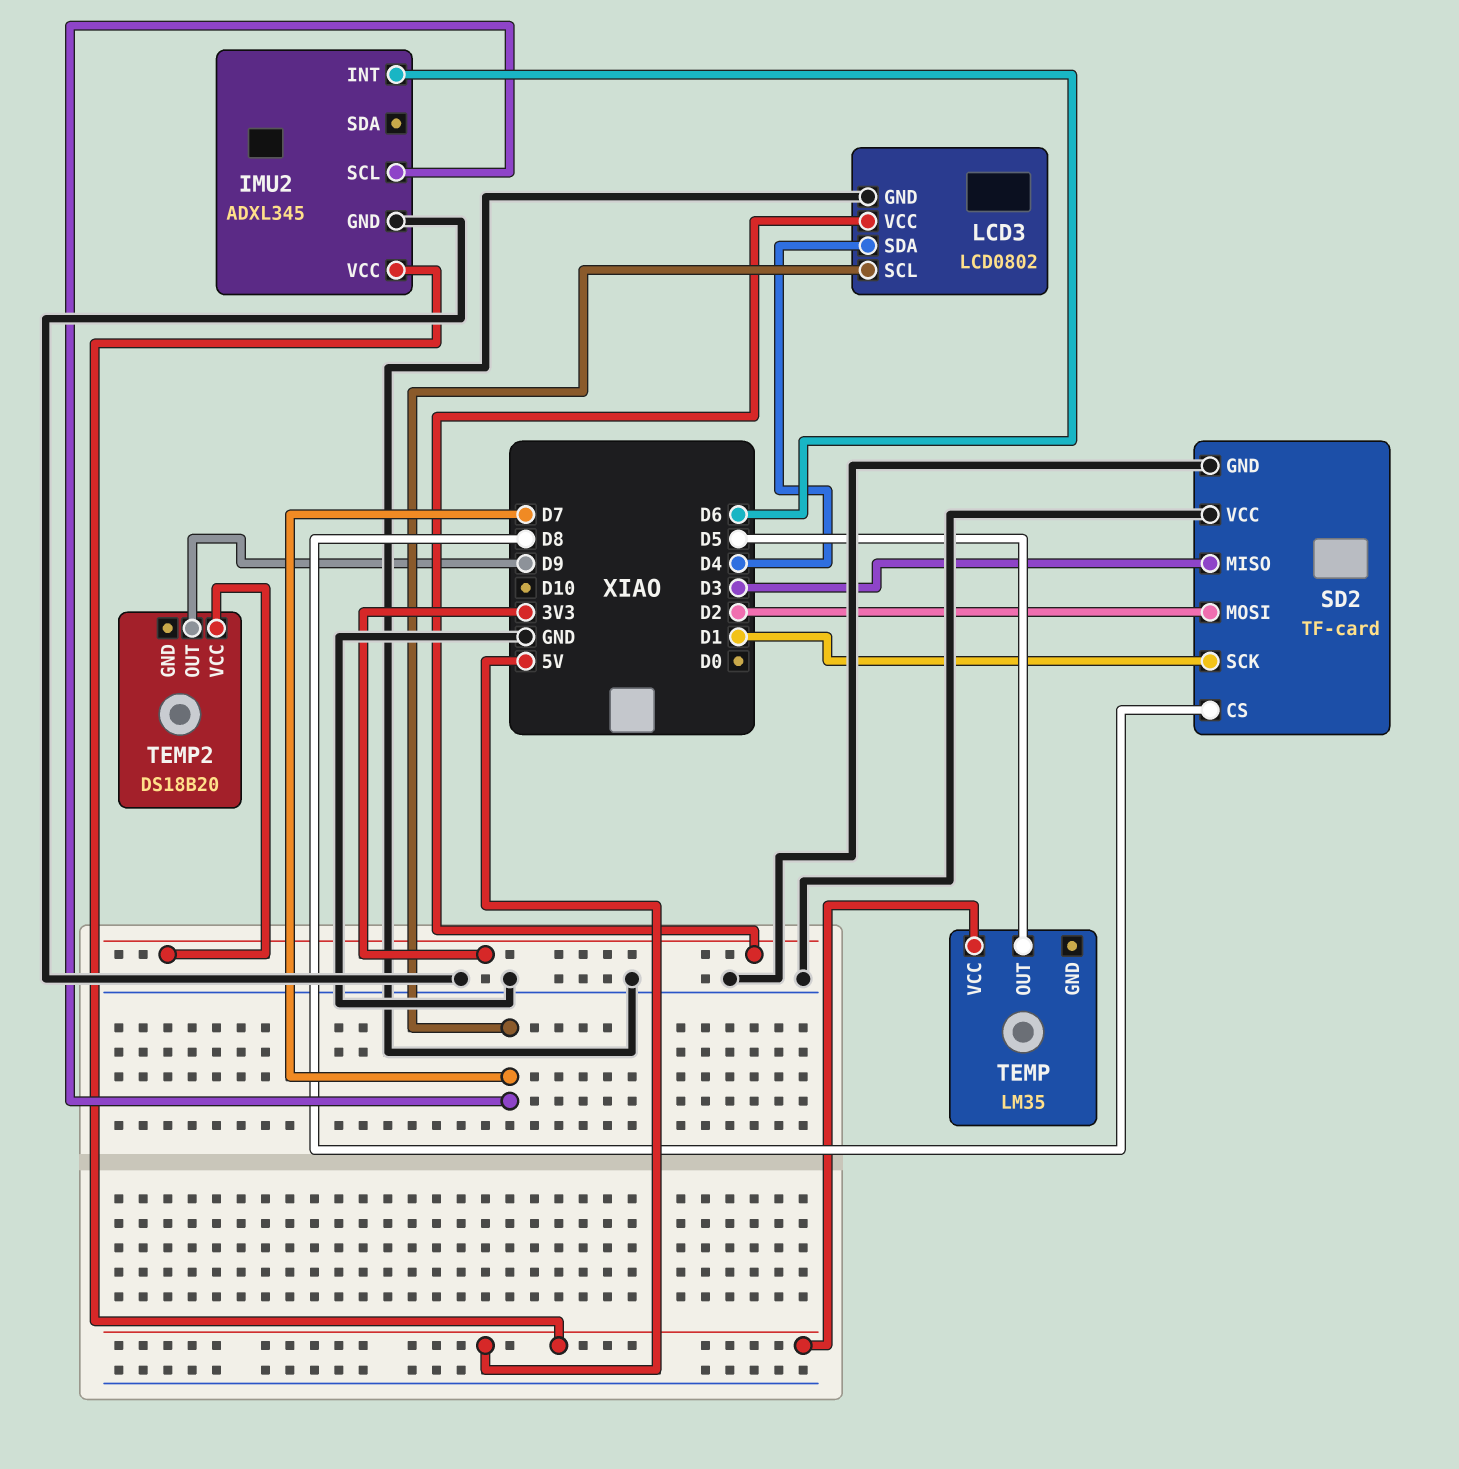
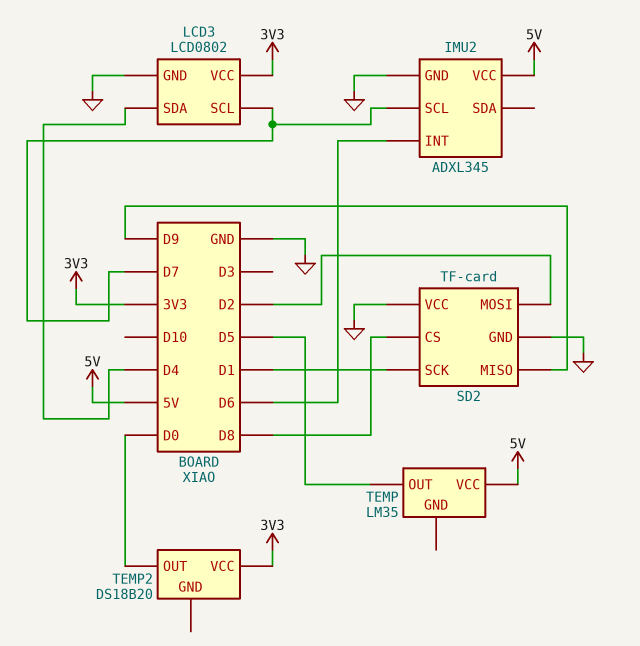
SD2 pin MISO: D3 -> D9
TEMP2 pin OUT: D9 -> D0

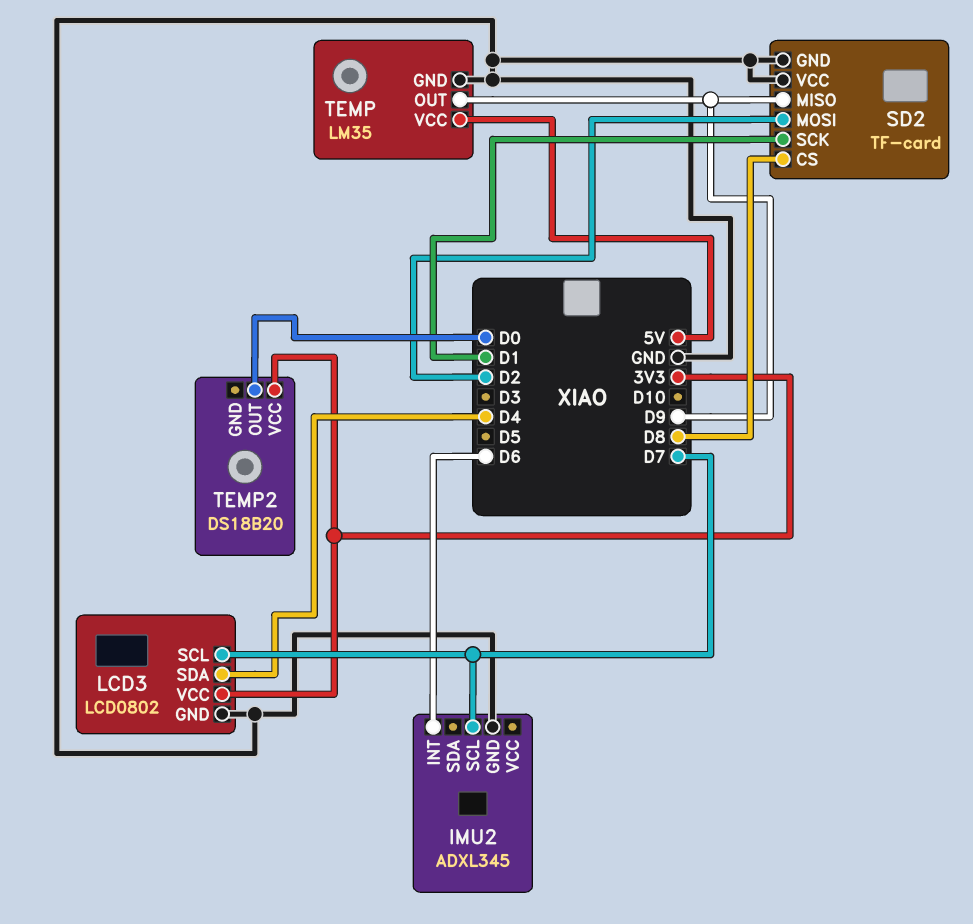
IMU2 pin VCC: 5V -> none
TEMP pin GND: none -> GND
TEMP pin OUT: D5 -> D9

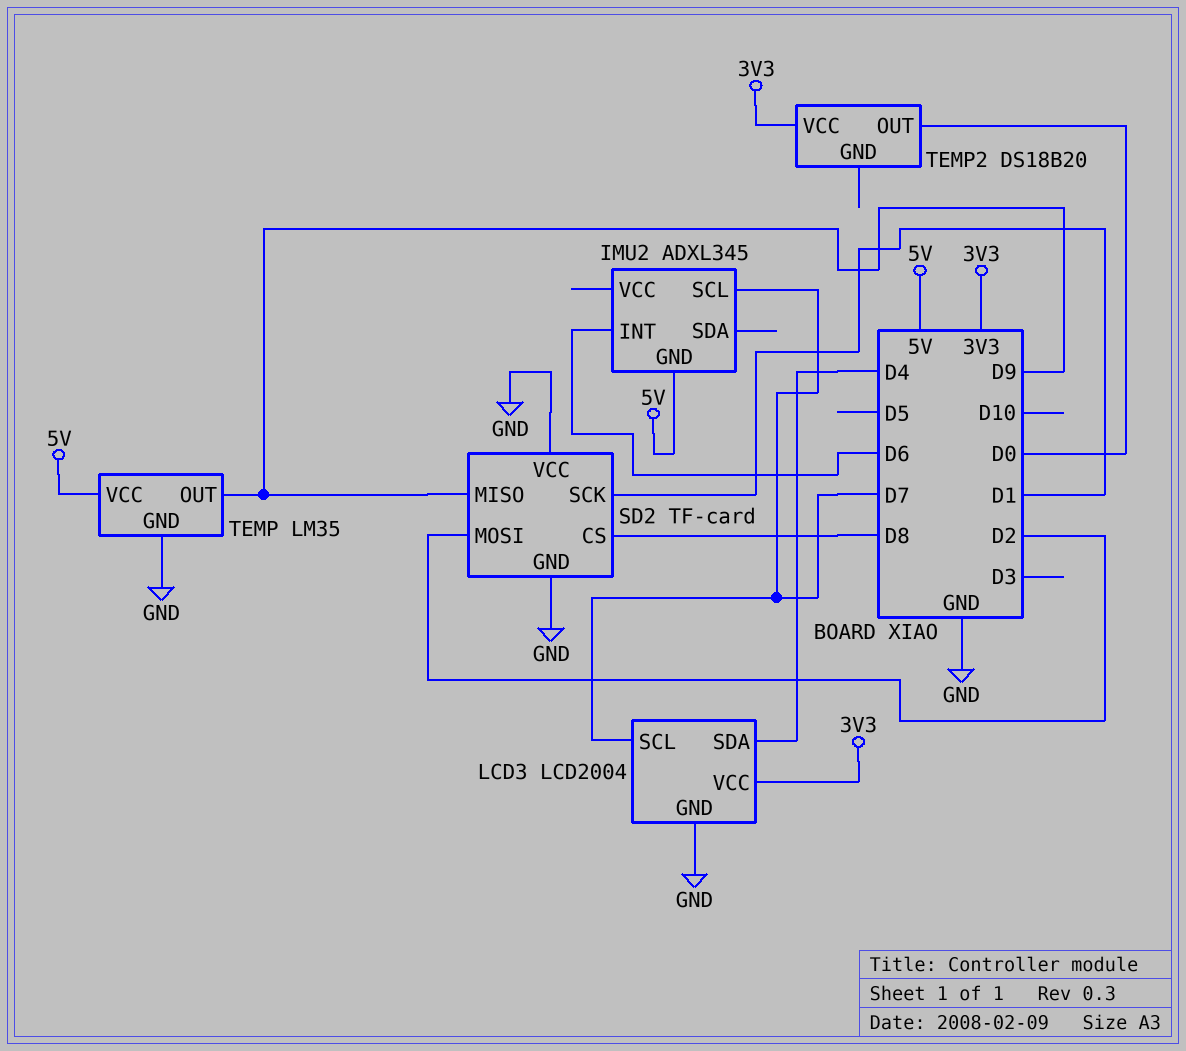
IMU2 pin GND: GND -> 5V
LCD3: LCD0802 -> LCD2004

